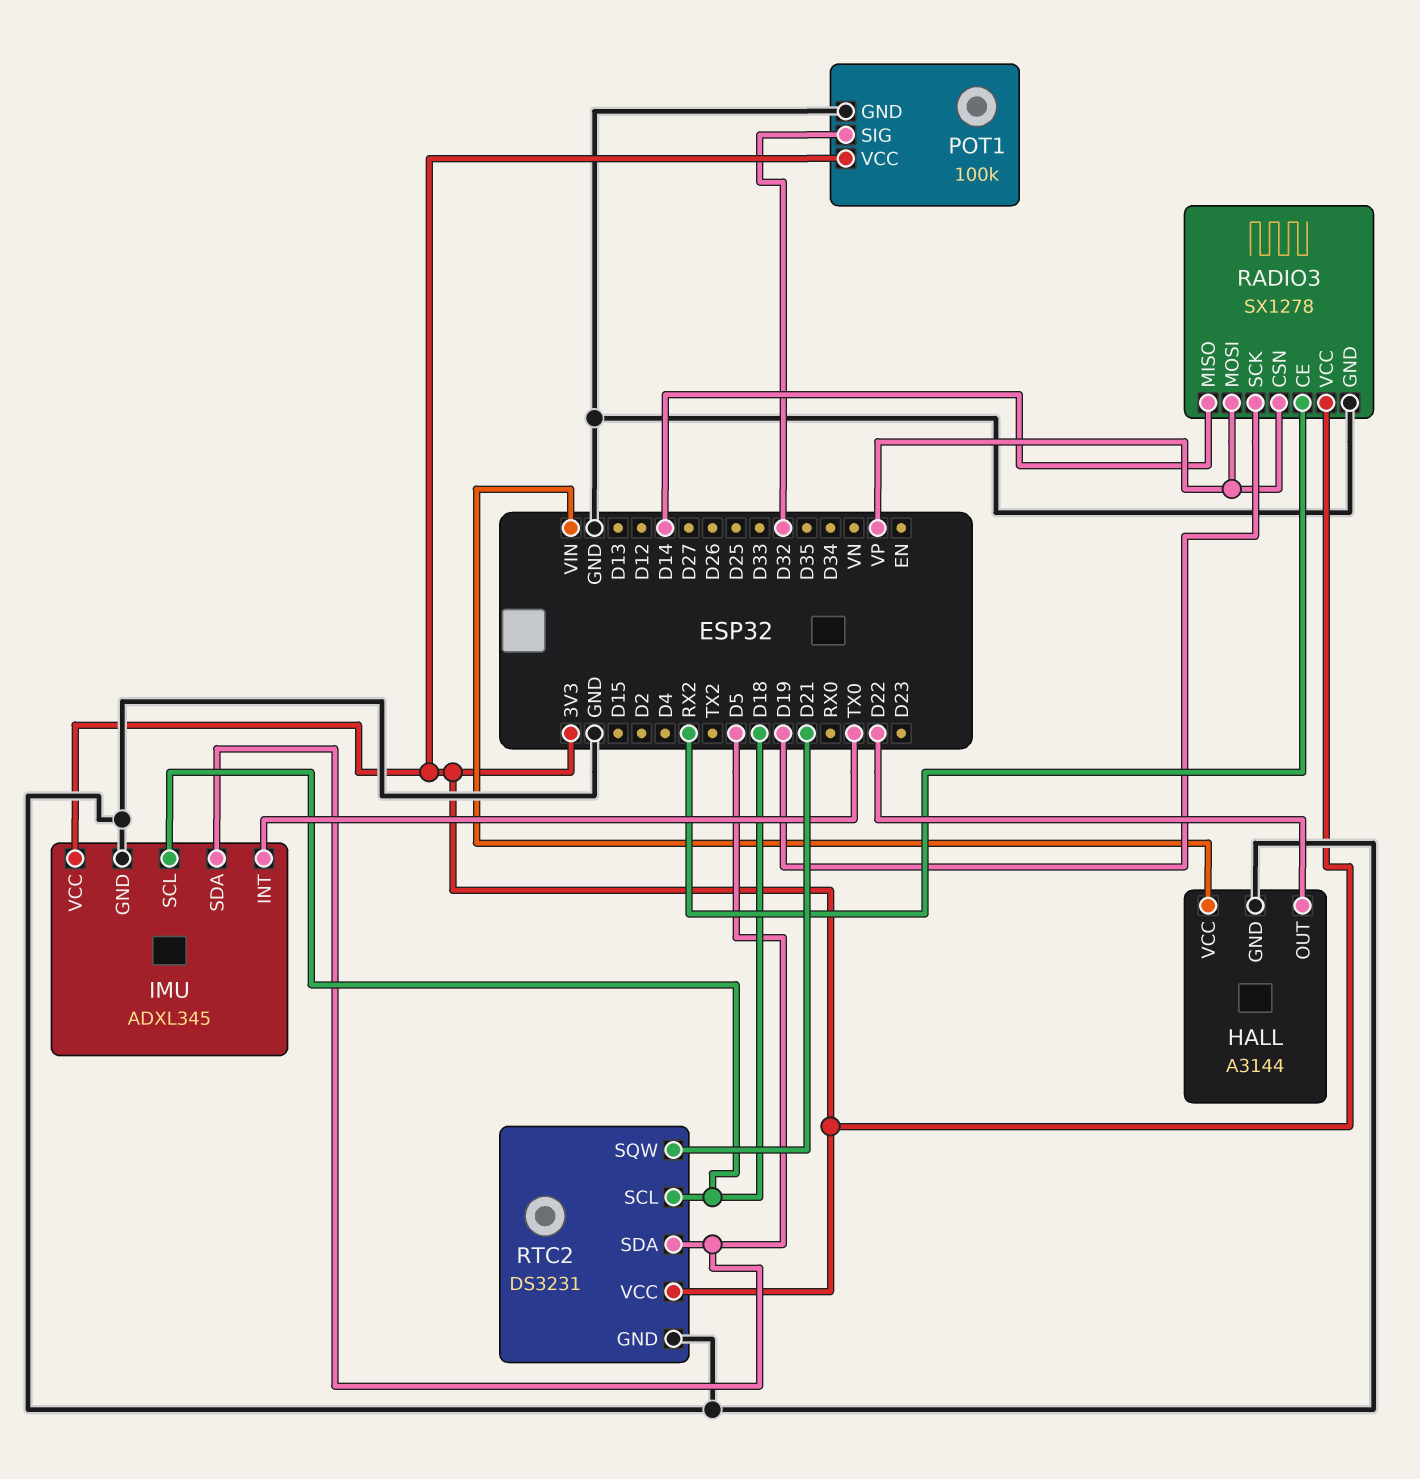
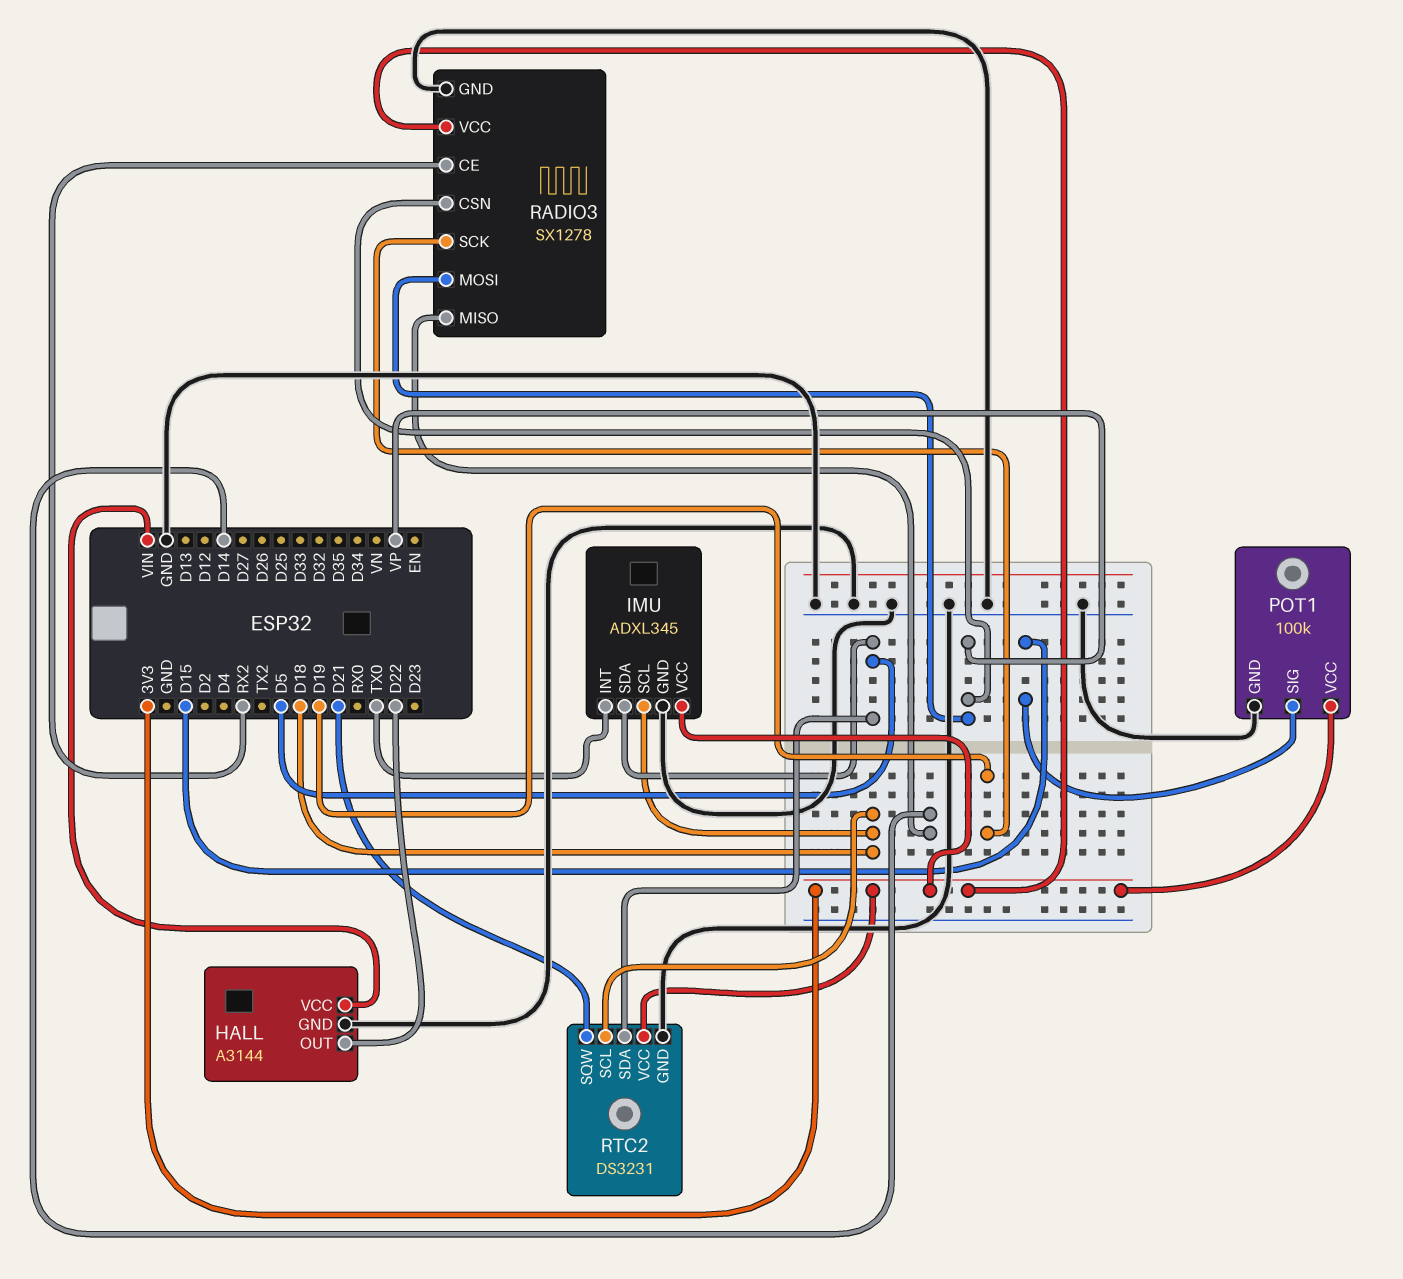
POT1 pin SIG: D32 -> D15

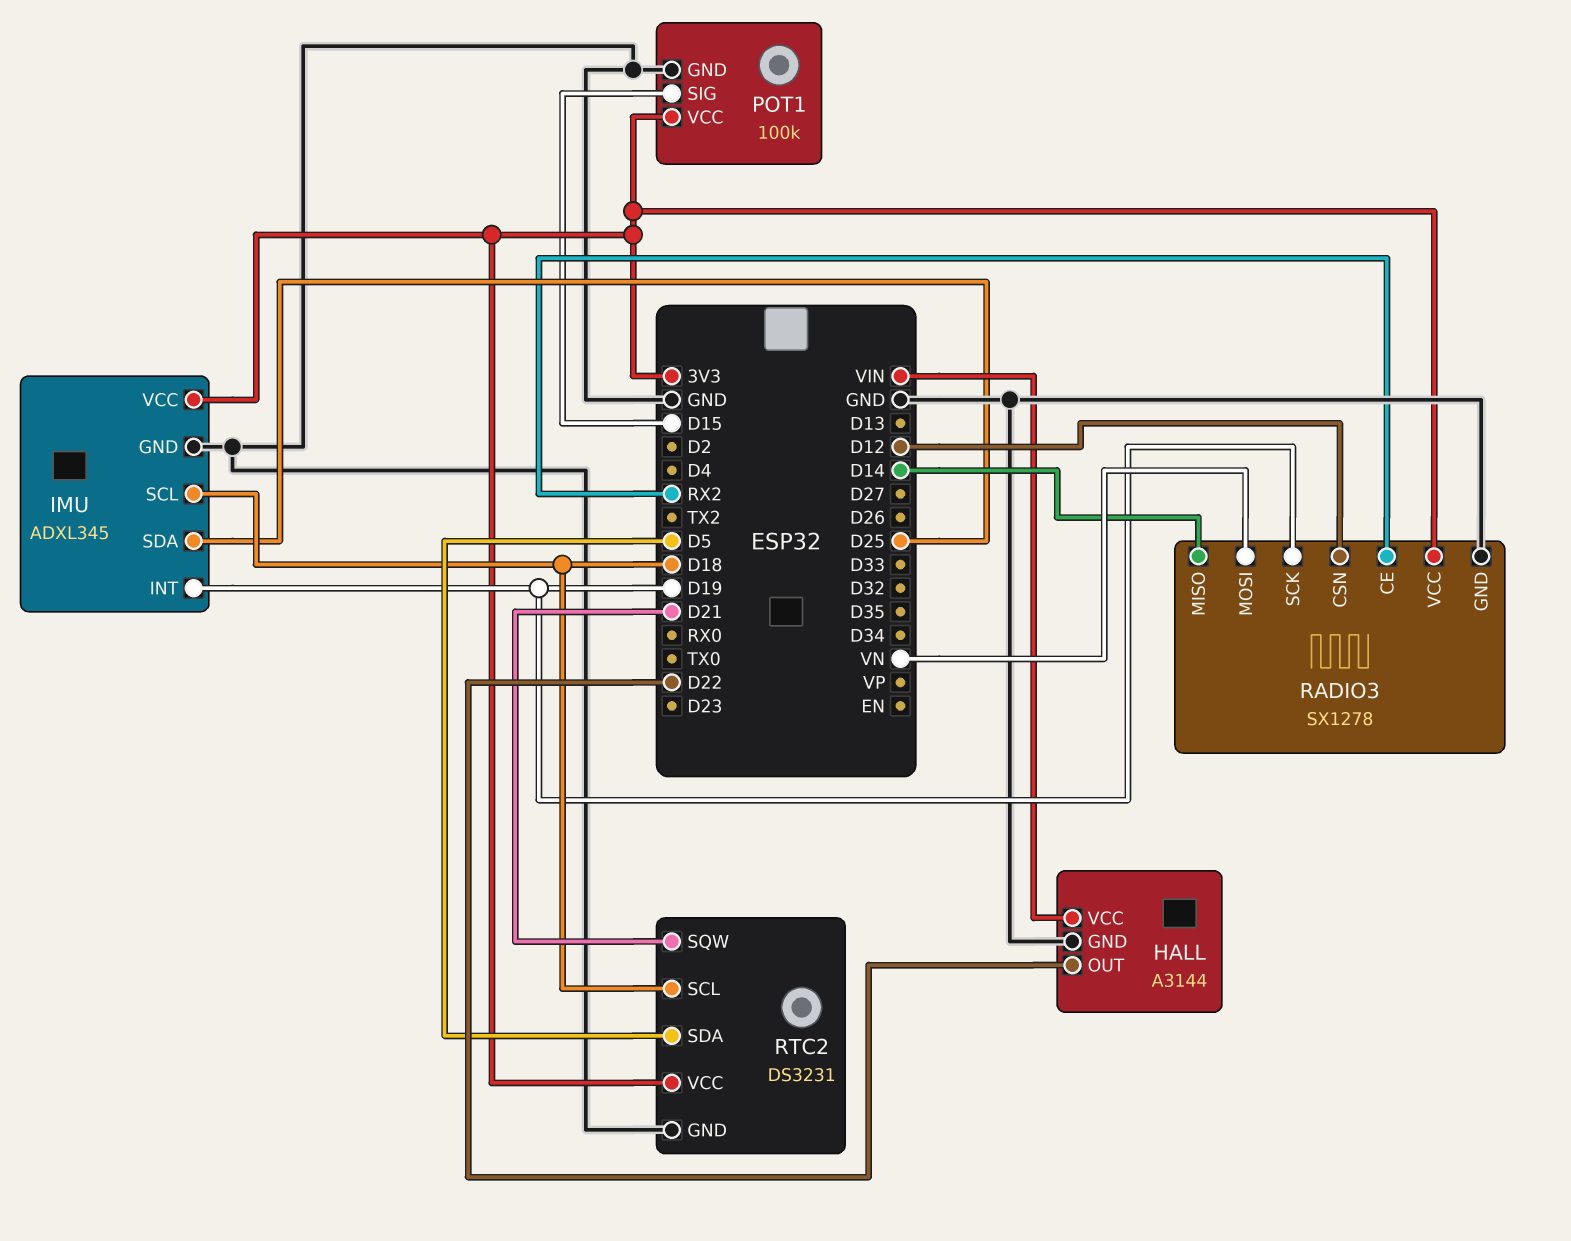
IMU pin INT: TX0 -> D19
IMU pin SDA: D5 -> D25
RADIO3 pin CSN: VP -> D12
RADIO3 pin MOSI: VP -> VN

